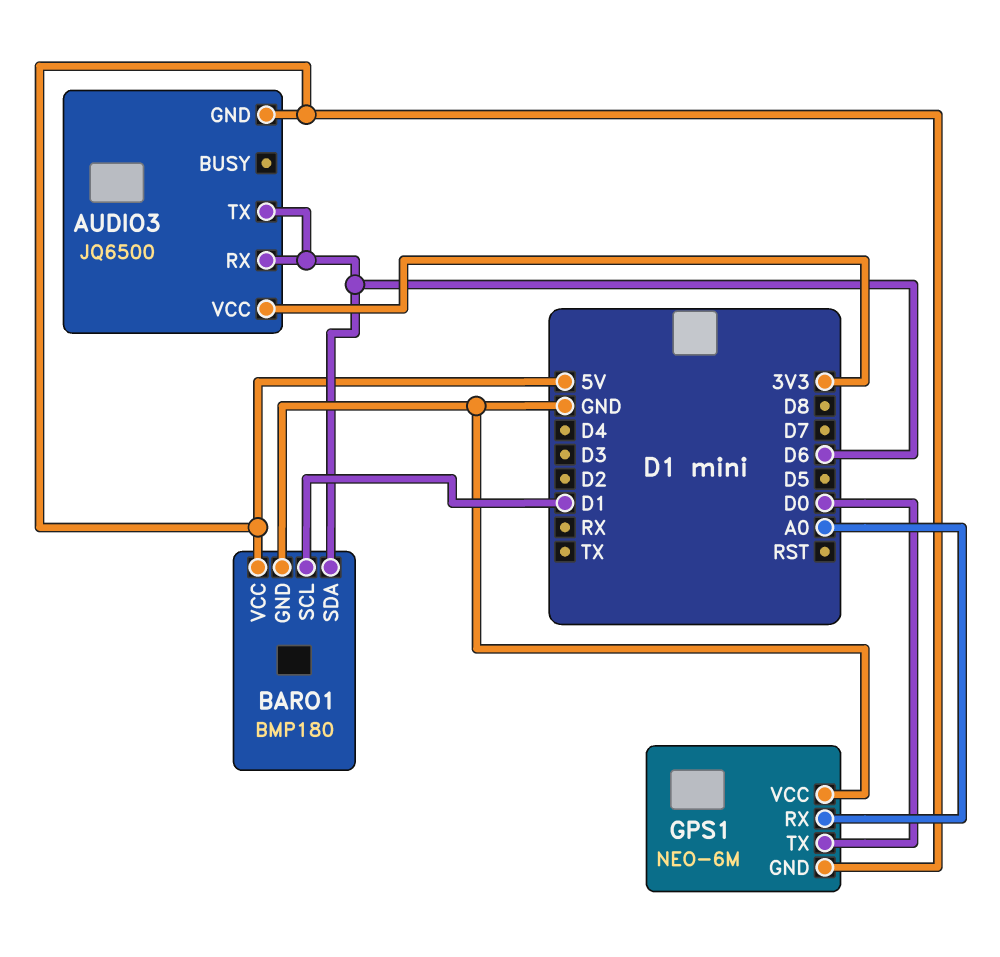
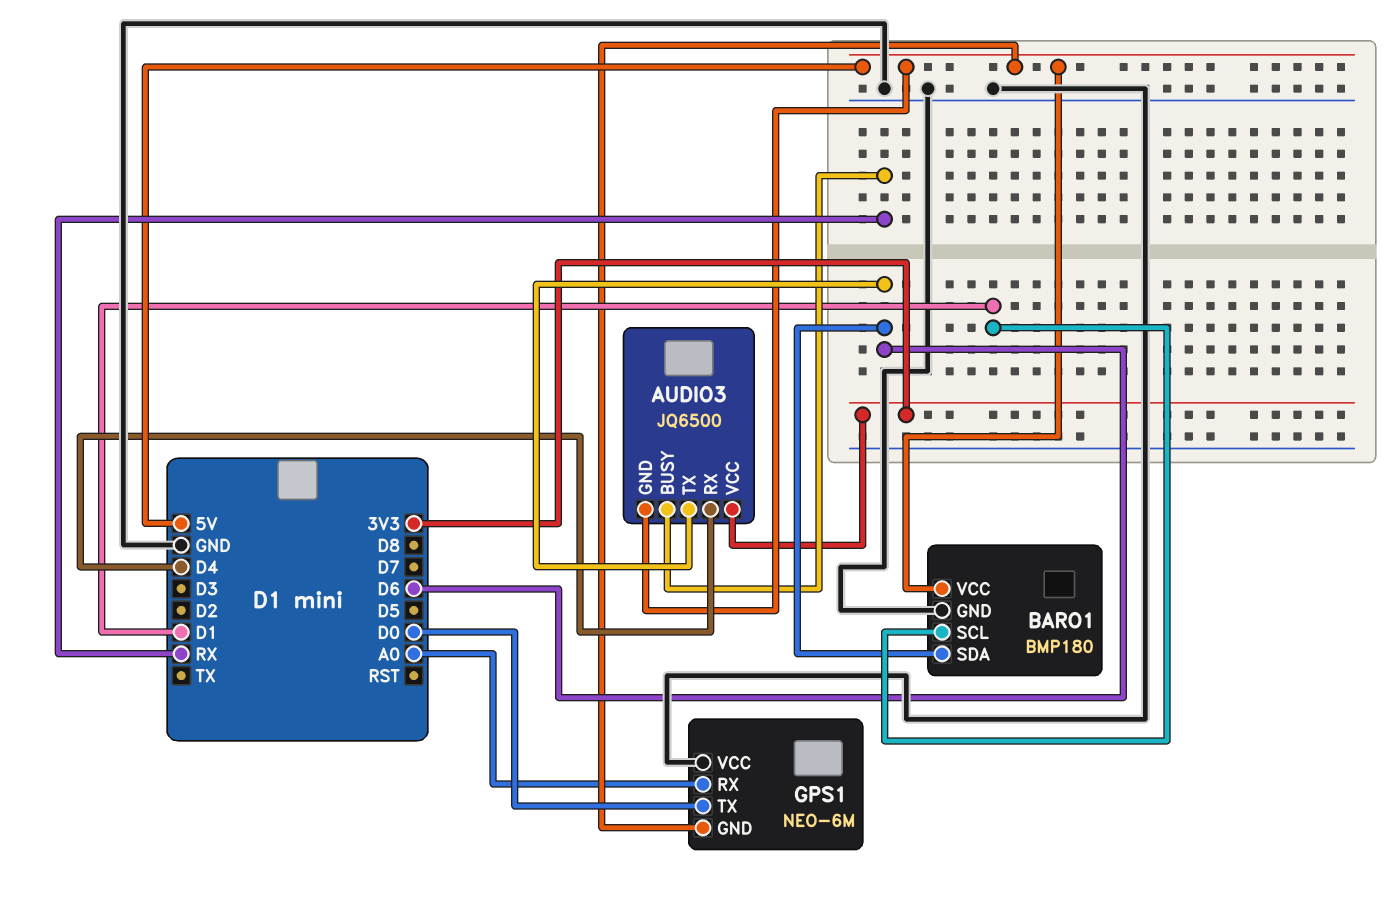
AUDIO3 pin BUSY: none -> RX
AUDIO3 pin RX: D6 -> D4

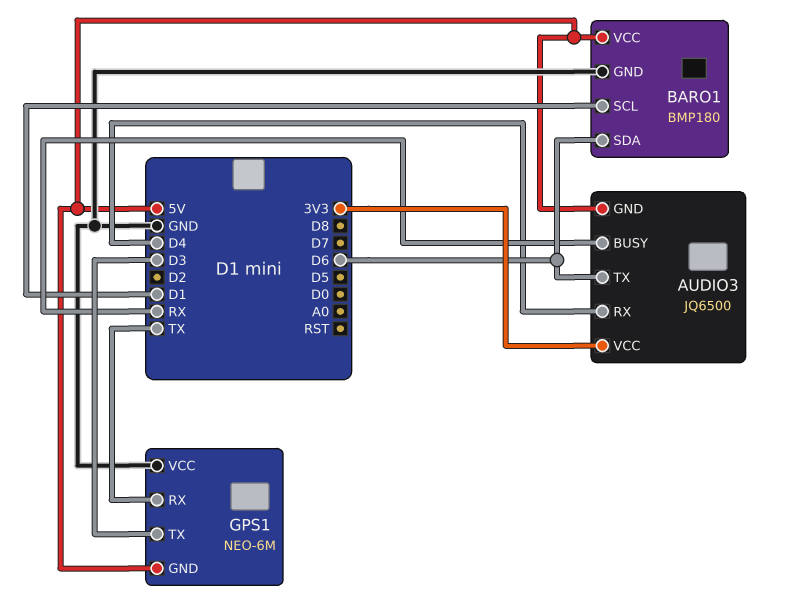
GPS1 pin RX: A0 -> TX
GPS1 pin TX: D0 -> D3

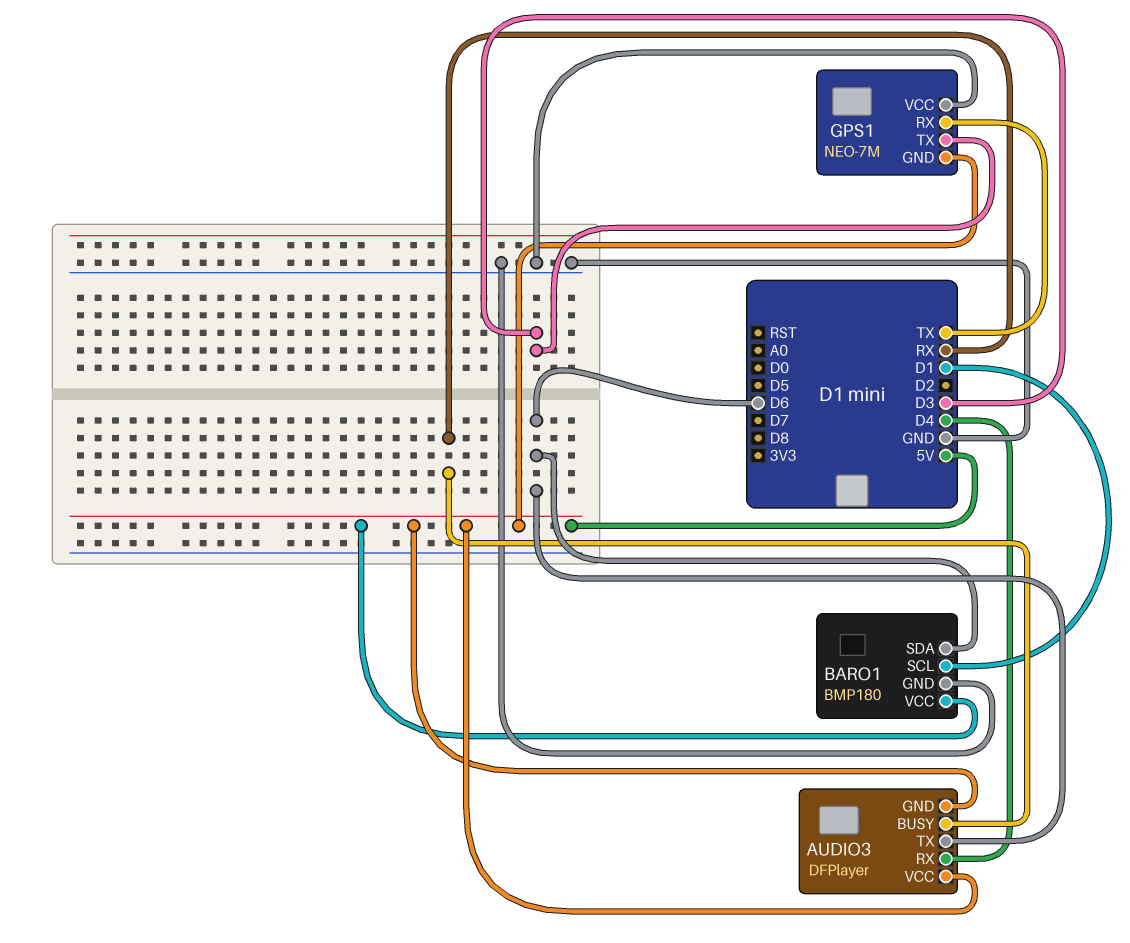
AUDIO3: JQ6500 -> DFPlayer
AUDIO3 pin VCC: 3V3 -> 5V
GPS1: NEO-6M -> NEO-7M

